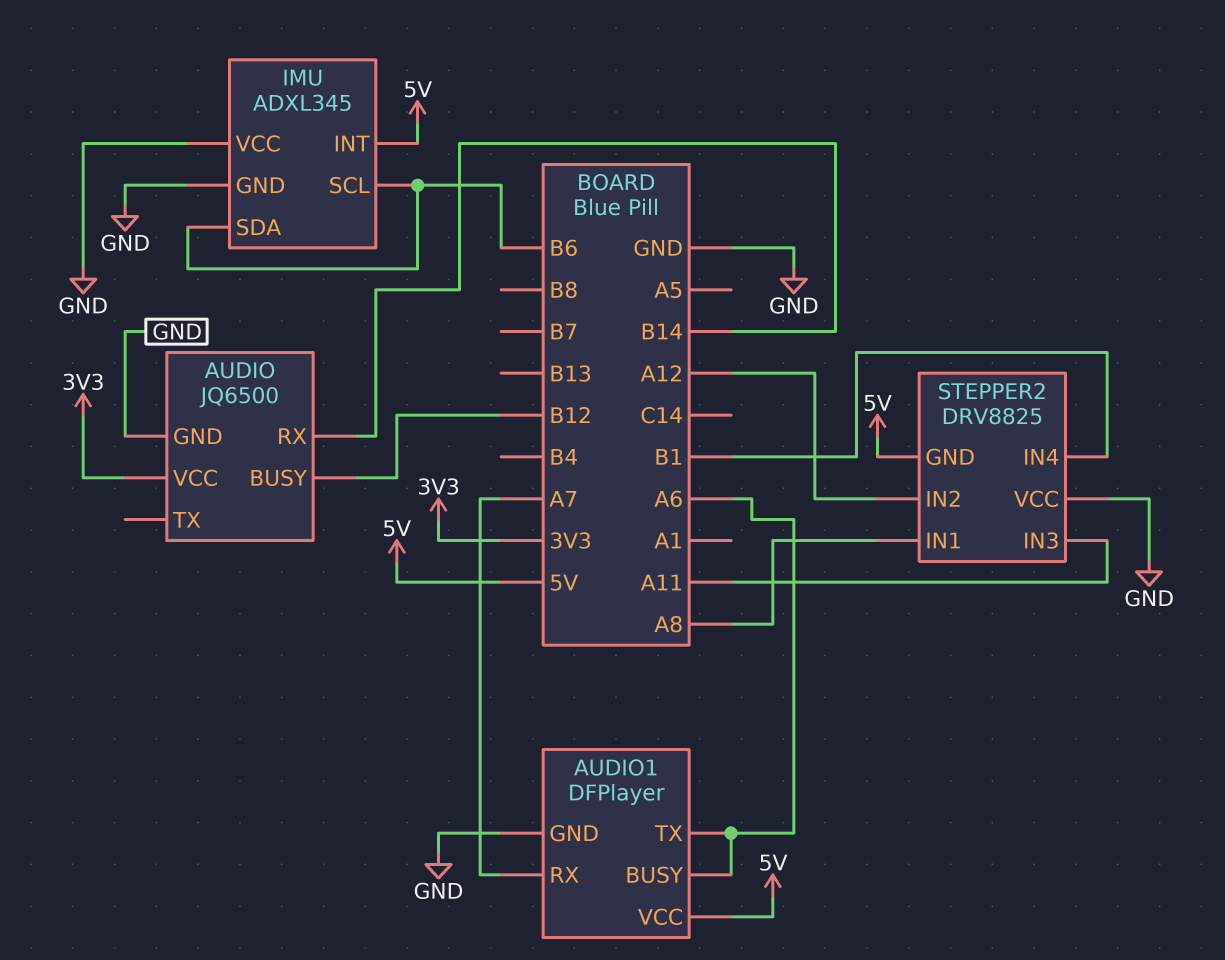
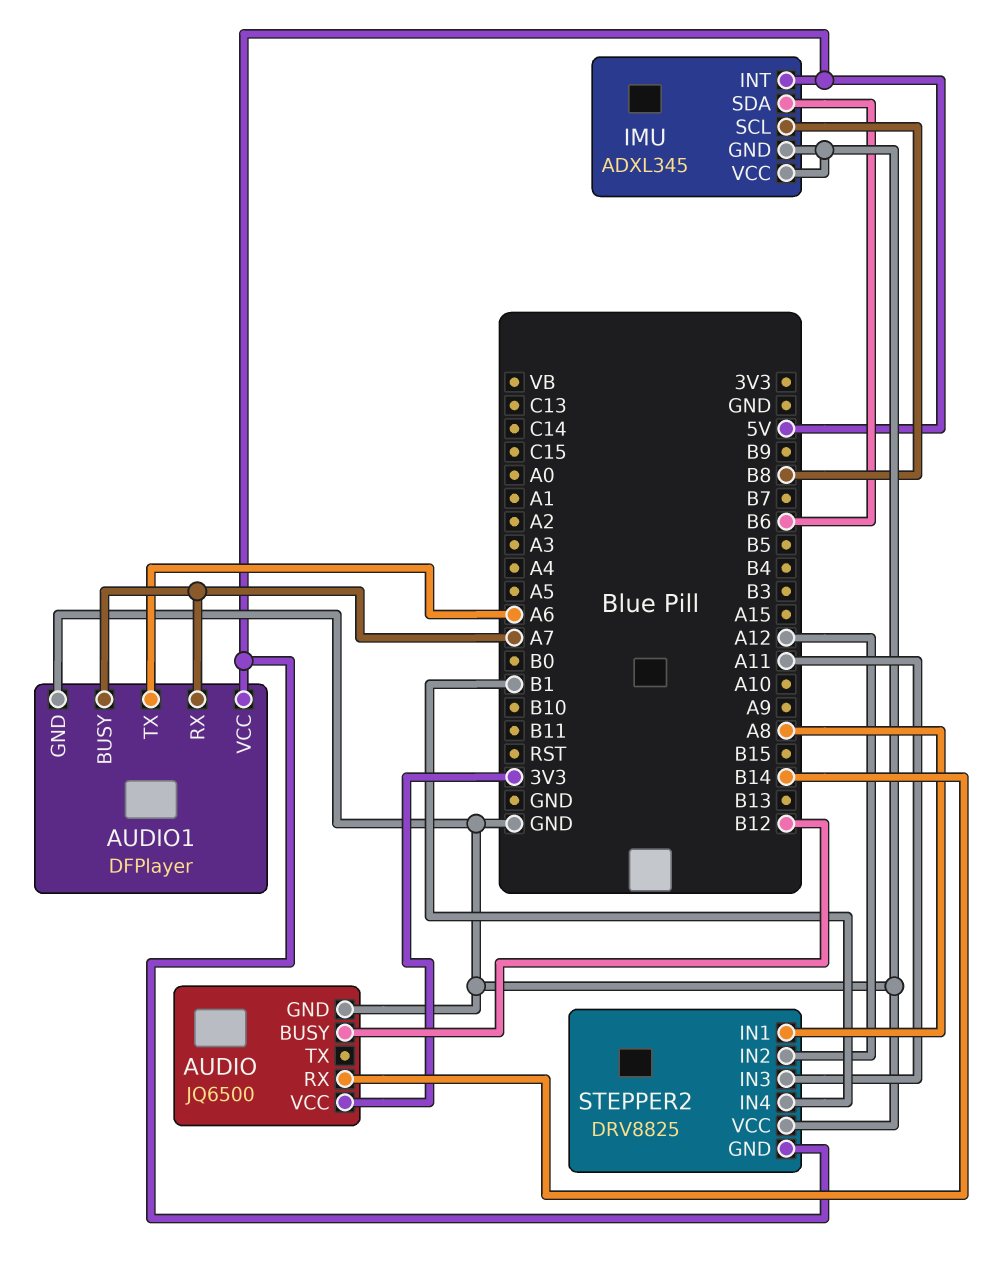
AUDIO1 pin BUSY: A6 -> A7
IMU pin SCL: B6 -> B8

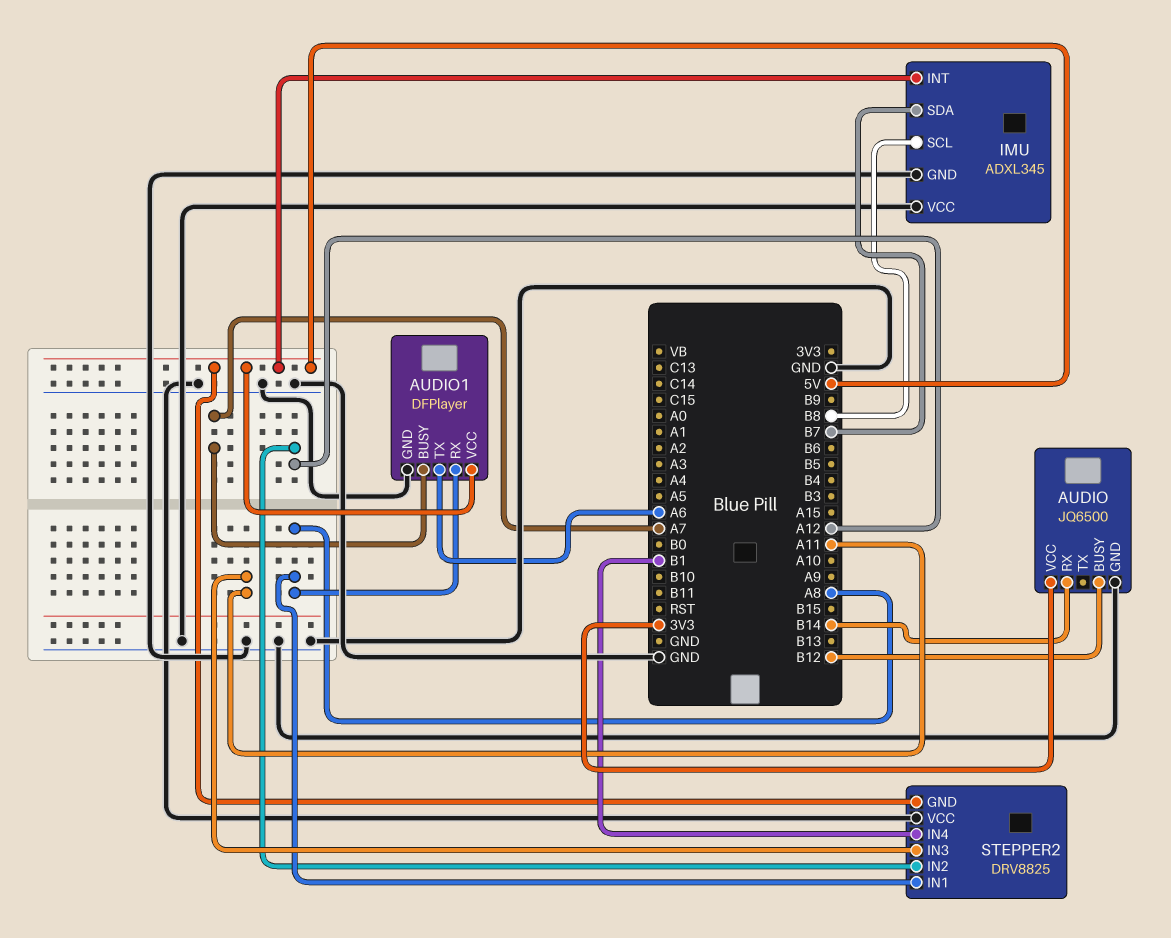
AUDIO1 pin RX: A7 -> A8
IMU pin SDA: B6 -> B7

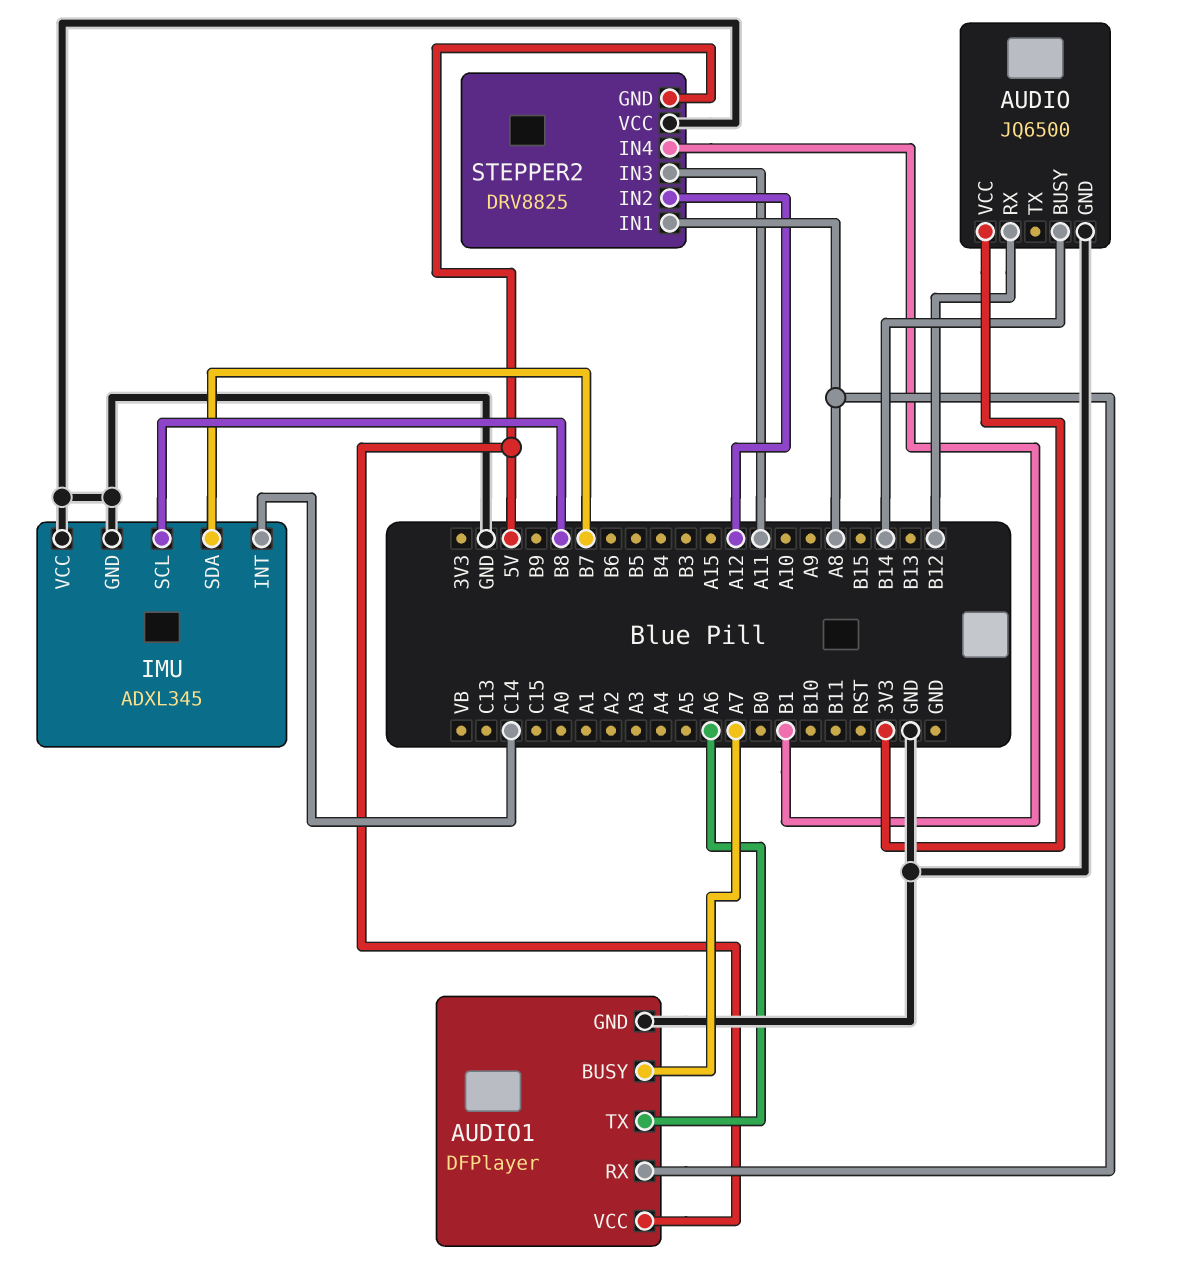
AUDIO pin BUSY: B12 -> B14
AUDIO pin RX: B14 -> B12
IMU pin INT: 5V -> C14

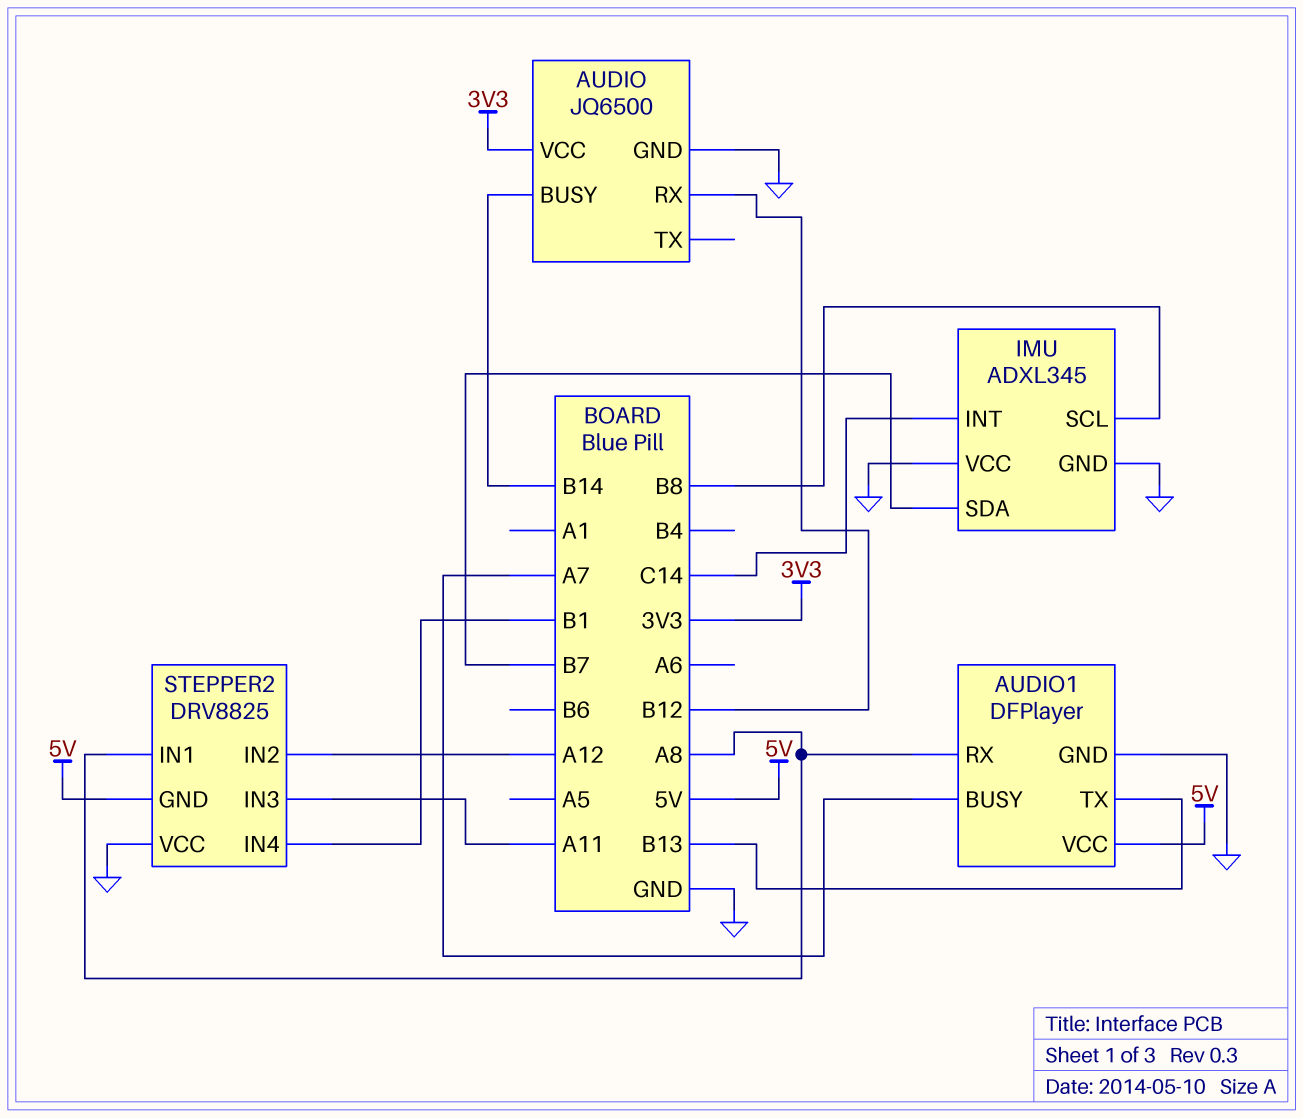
AUDIO1 pin TX: A6 -> B13

